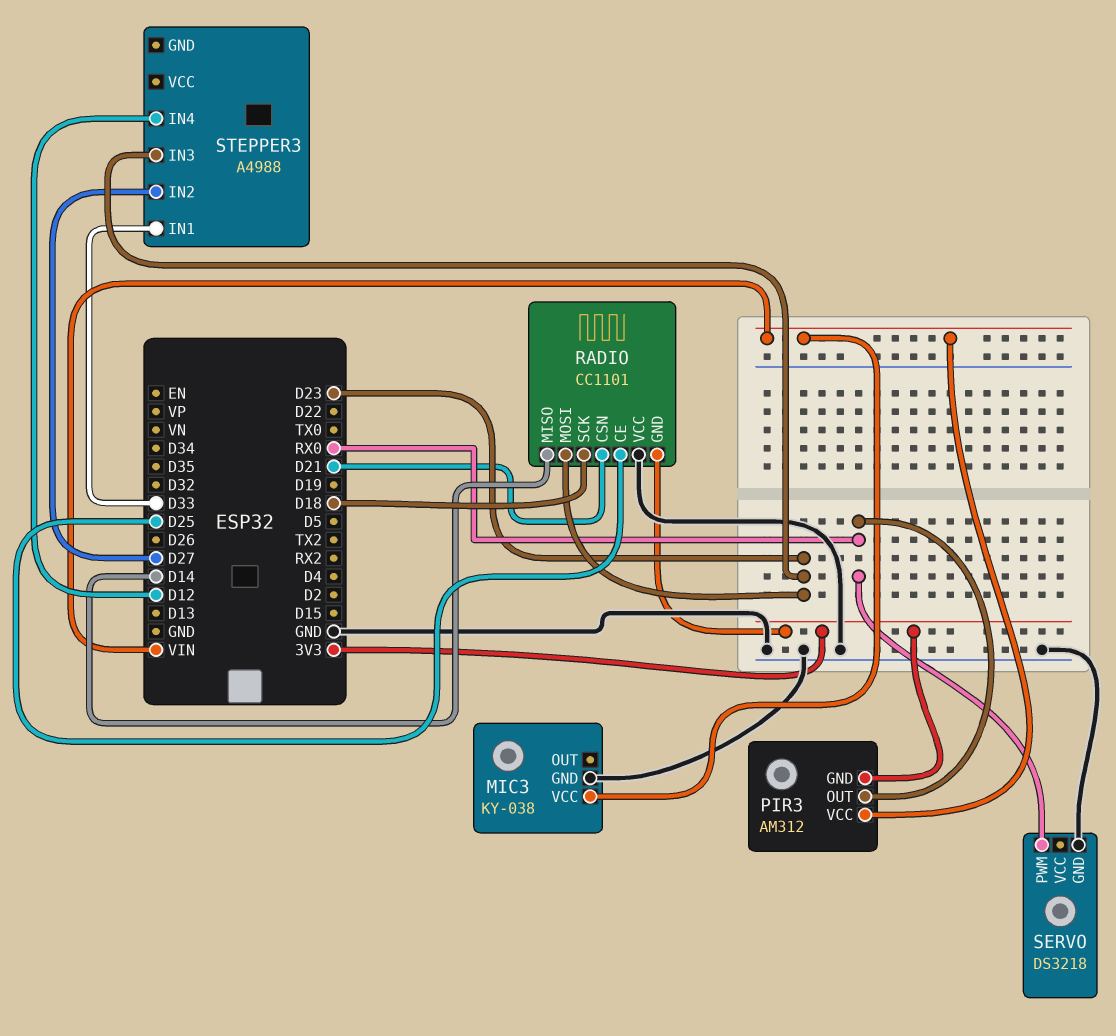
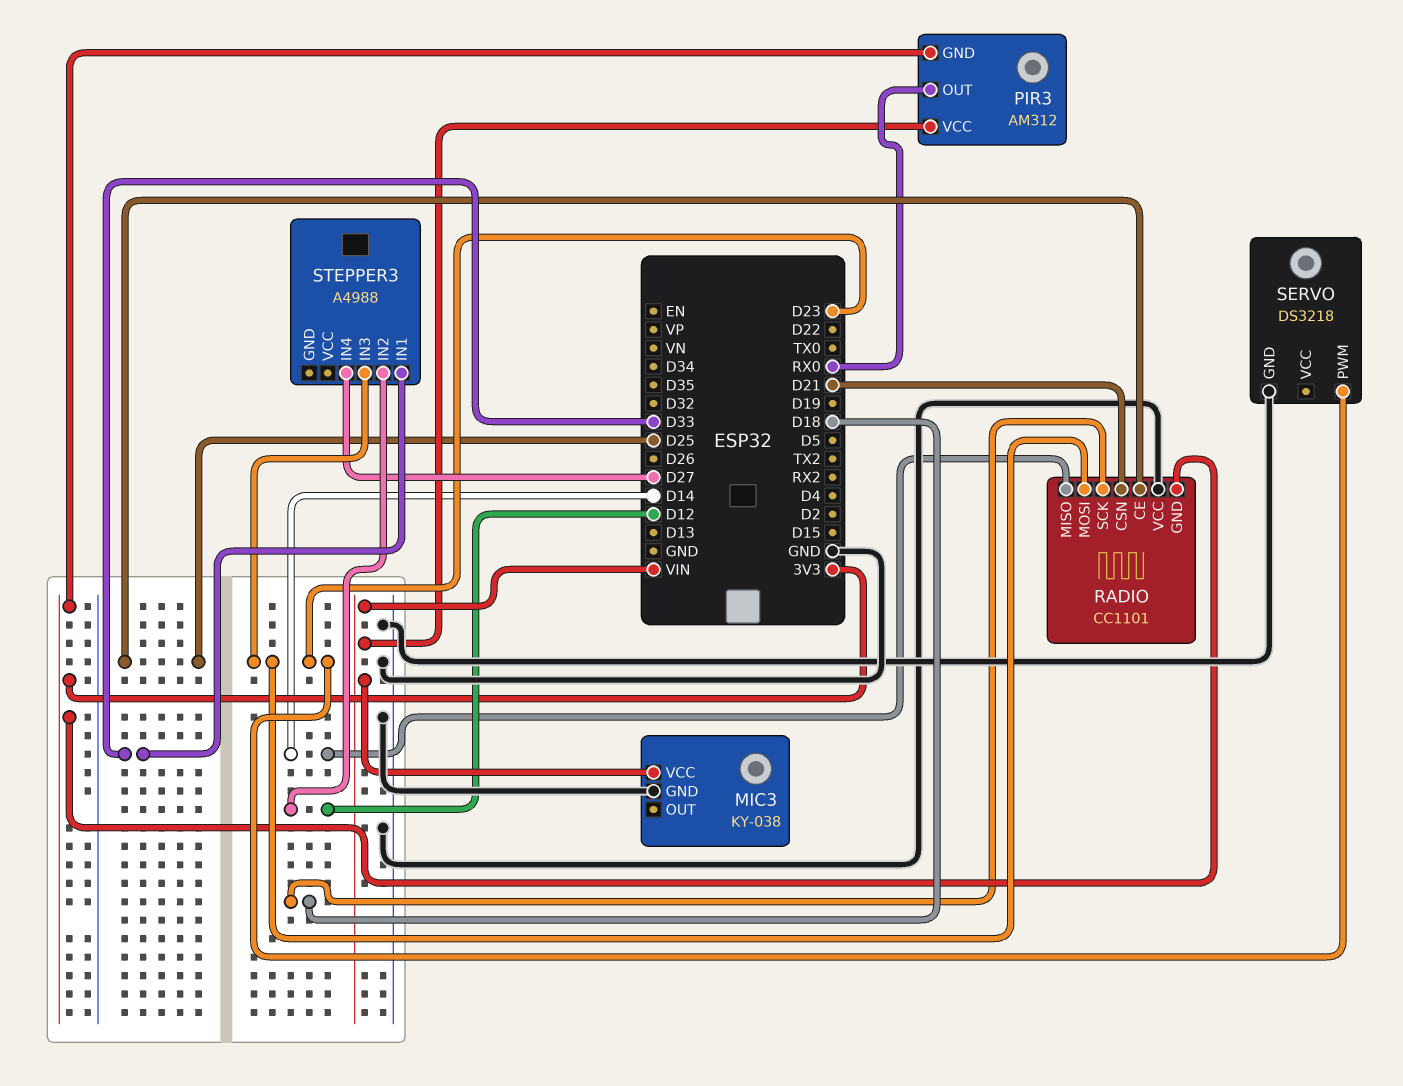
SERVO pin PWM: RX0 -> D23
STEPPER3 pin IN2: D27 -> D12
STEPPER3 pin IN4: D12 -> D27

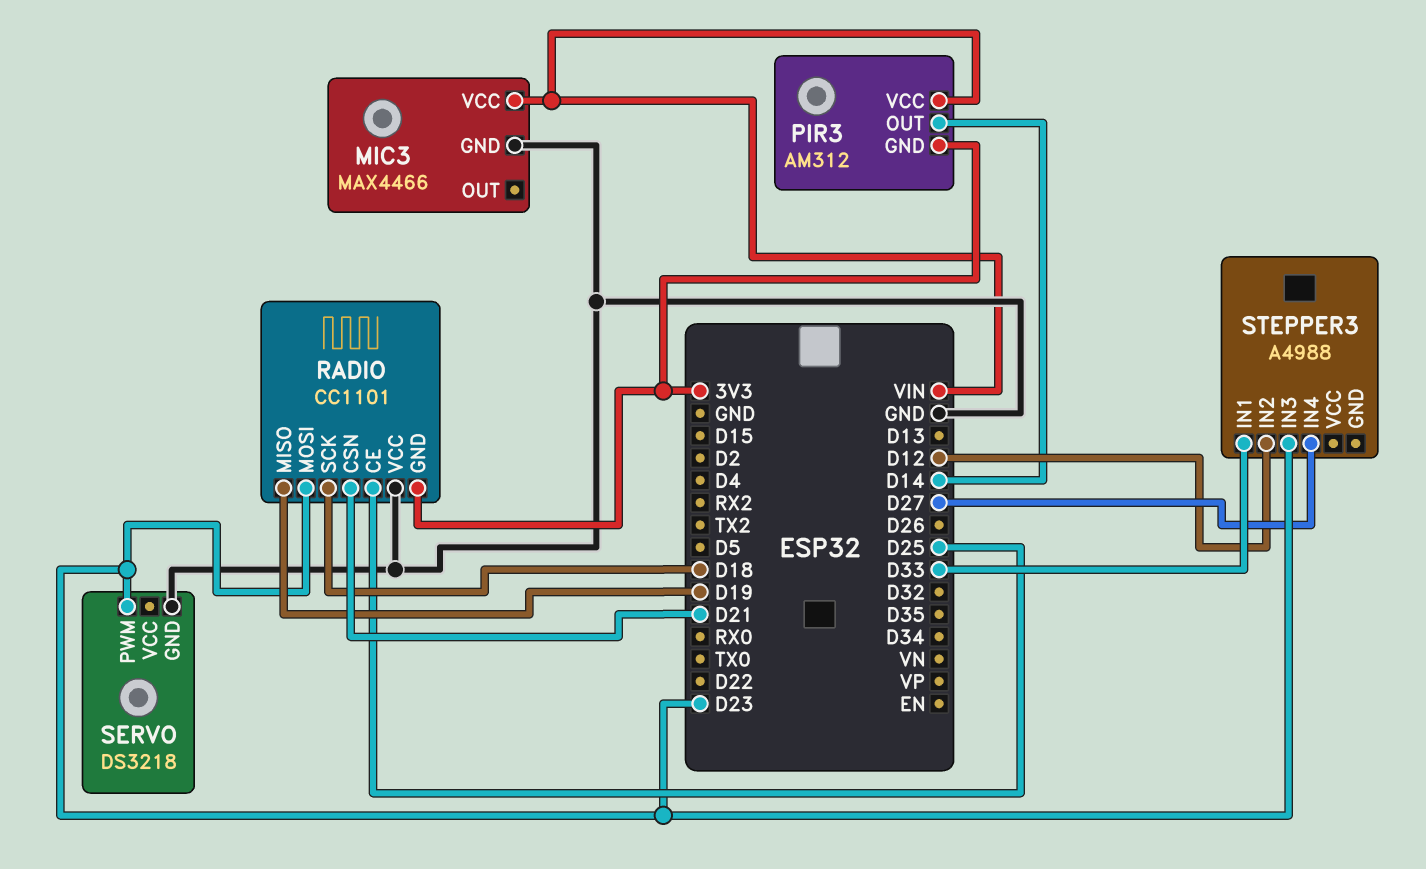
MIC3: KY-038 -> MAX4466
PIR3 pin OUT: RX0 -> D14
RADIO pin MISO: D14 -> D19

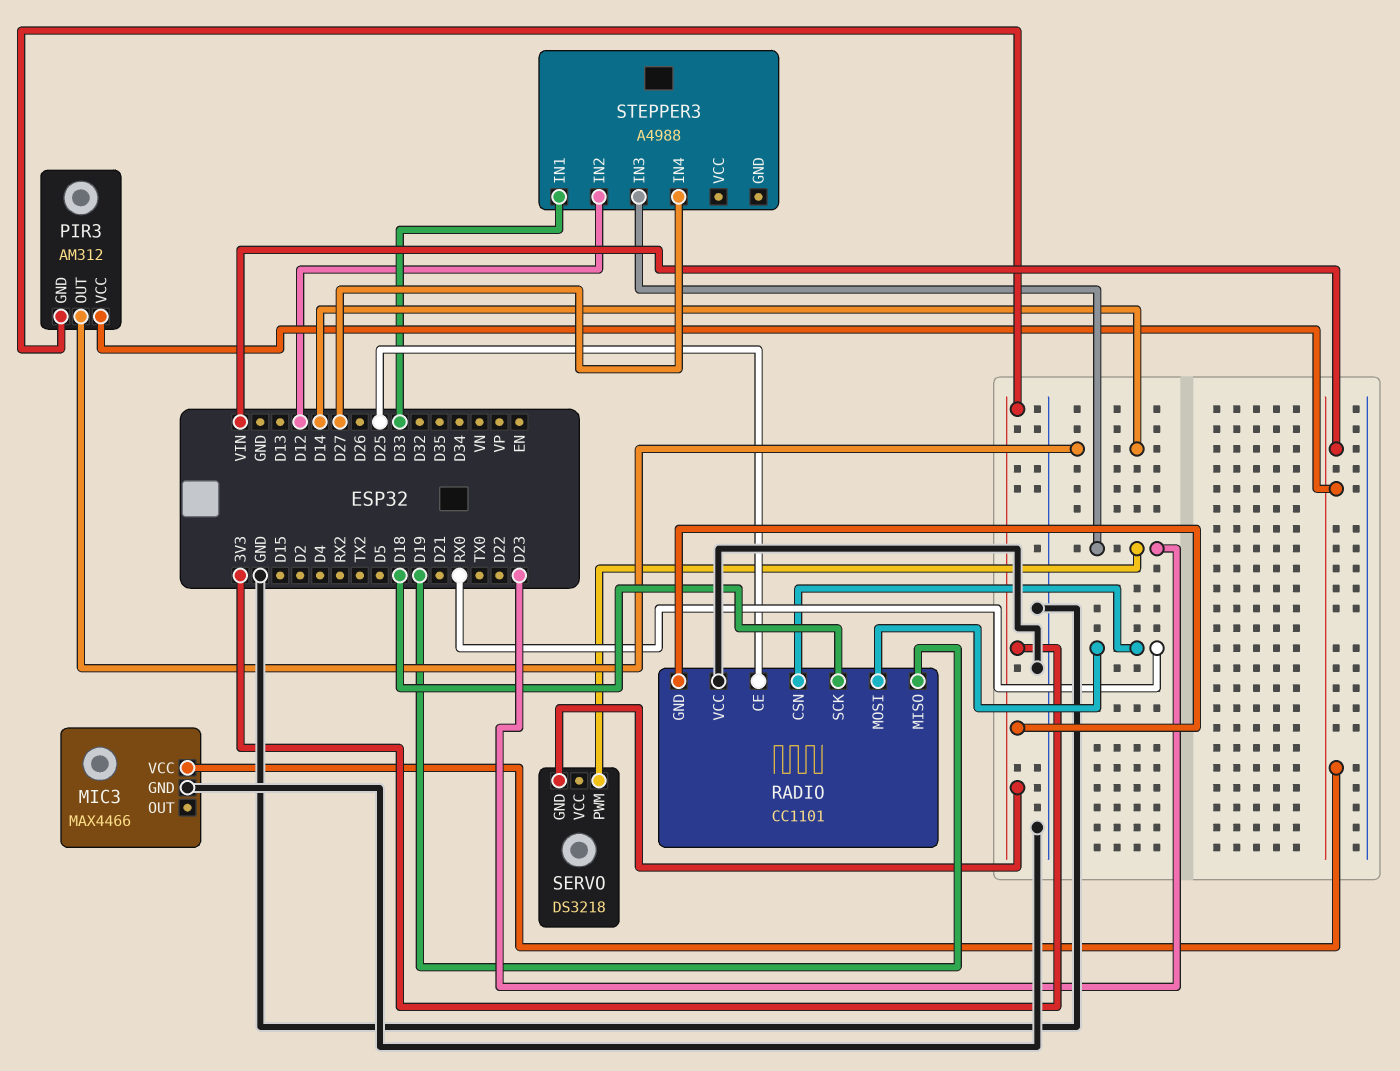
RADIO pin CSN: D21 -> RX0
RADIO pin MOSI: D23 -> RX0
SERVO pin GND: GND -> 3V3

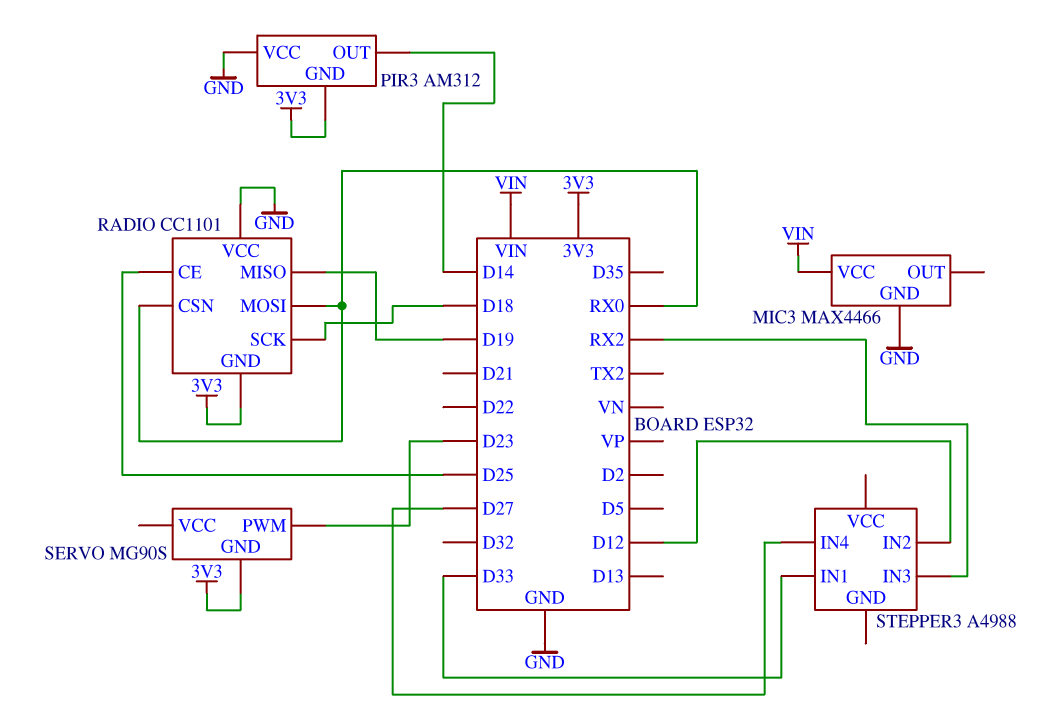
PIR3 pin VCC: VIN -> GND
SERVO: DS3218 -> MG90S
STEPPER3 pin IN3: D23 -> RX2

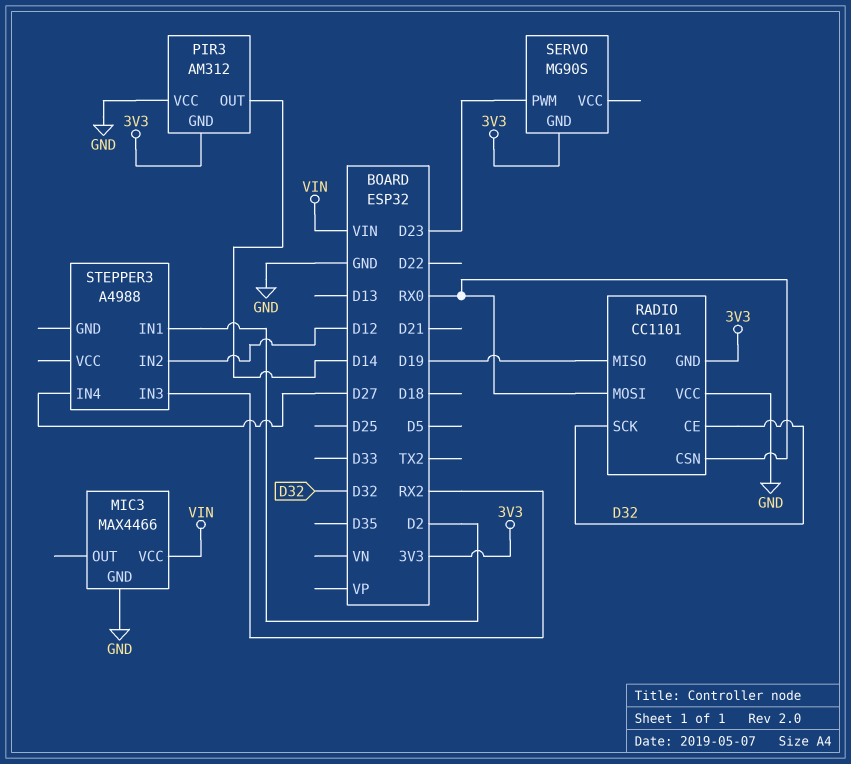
RADIO pin CE: D25 -> D32
RADIO pin SCK: D18 -> D32
STEPPER3 pin IN1: D33 -> D2

